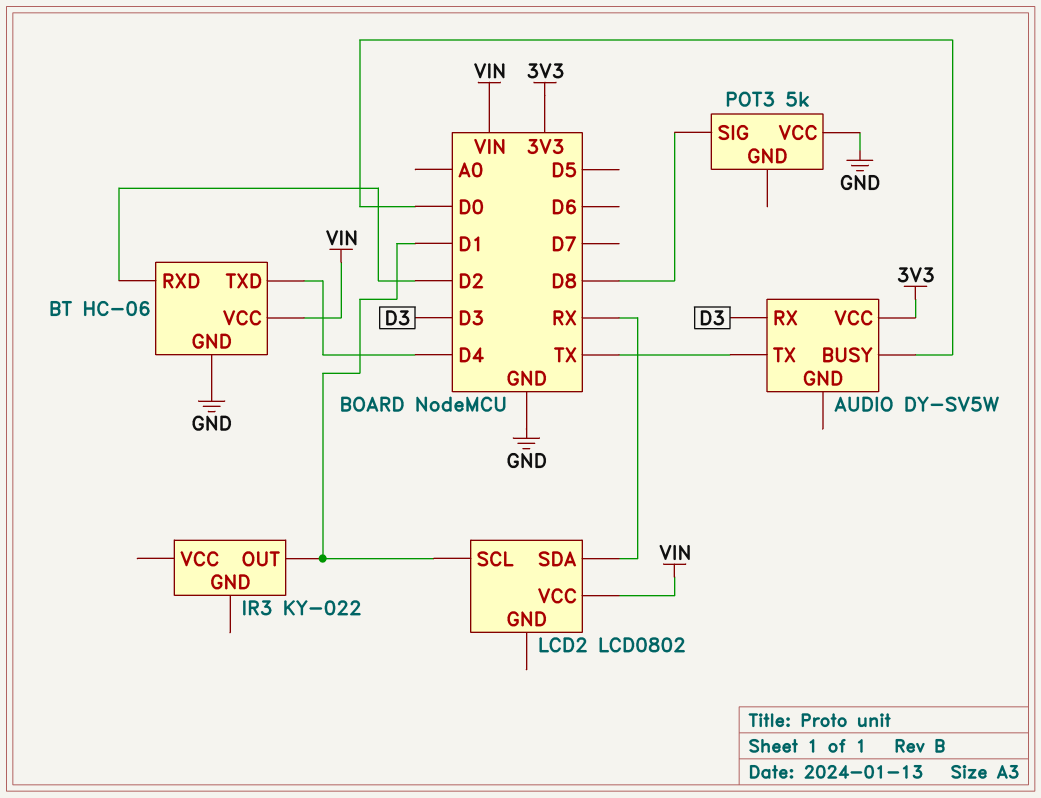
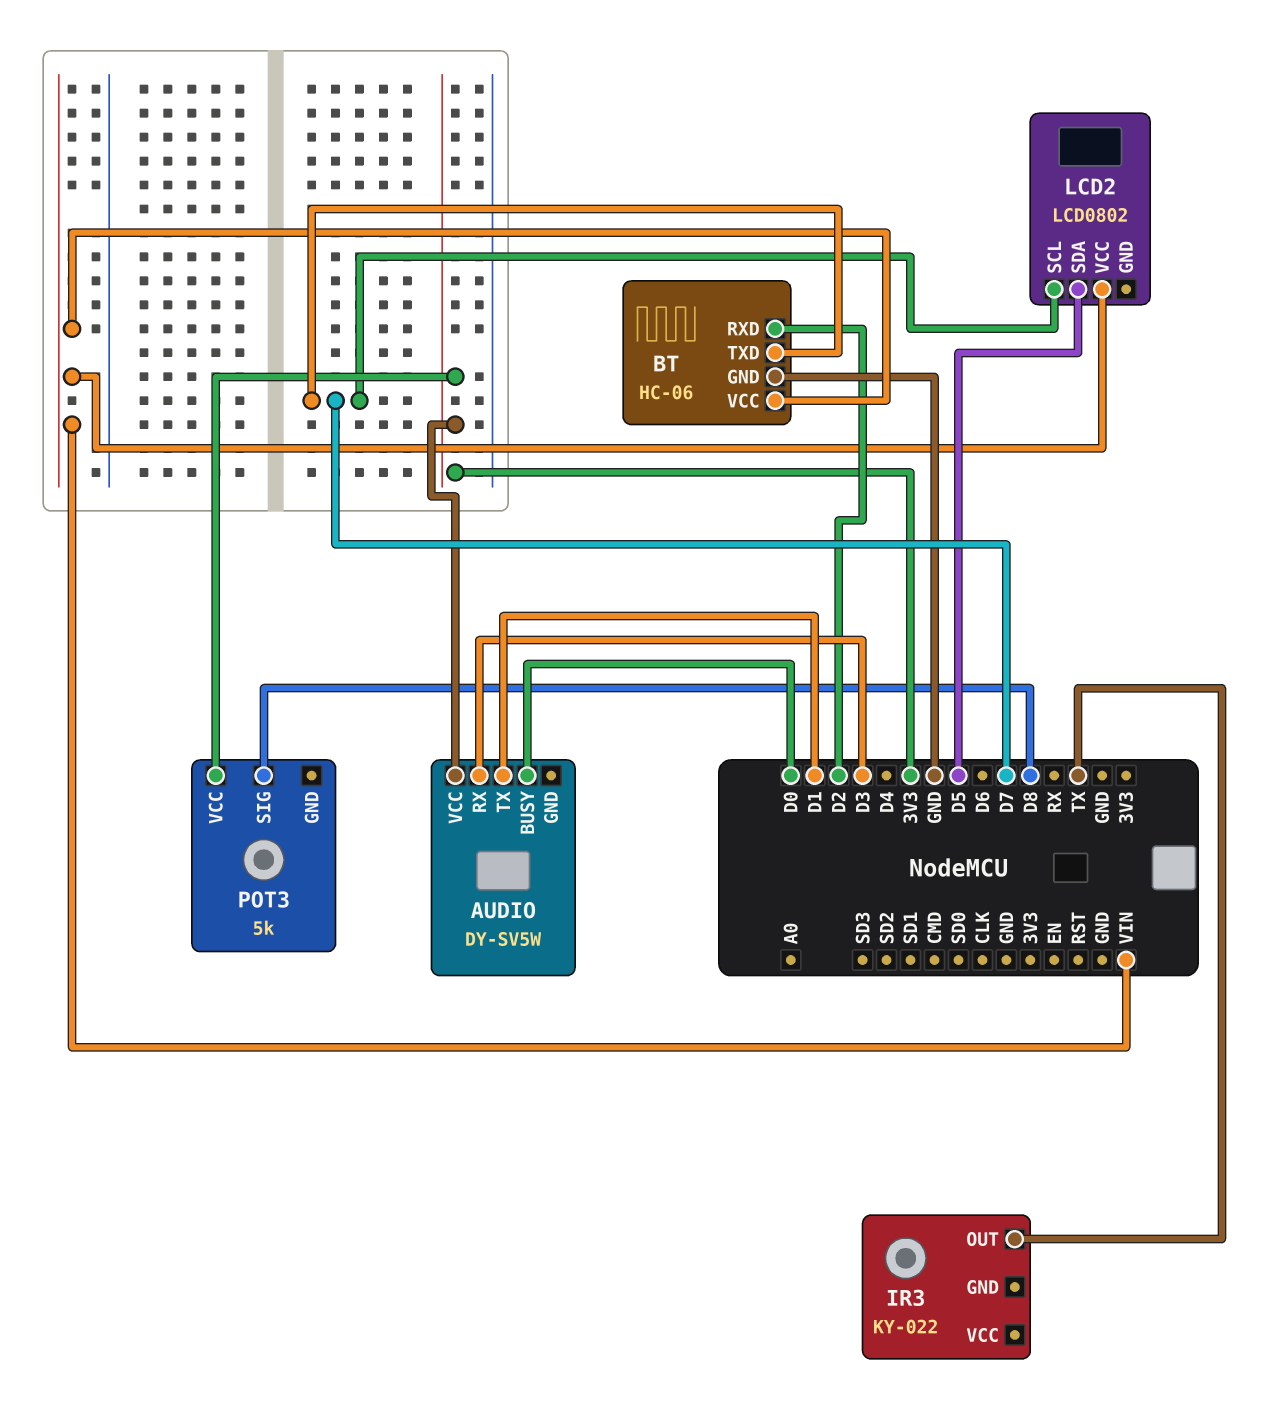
AUDIO pin TX: TX -> D1
BT pin TXD: D4 -> D7
IR3 pin OUT: D1 -> TX
LCD2 pin SCL: D1 -> D7
LCD2 pin SDA: RX -> D5
POT3 pin VCC: GND -> 3V3

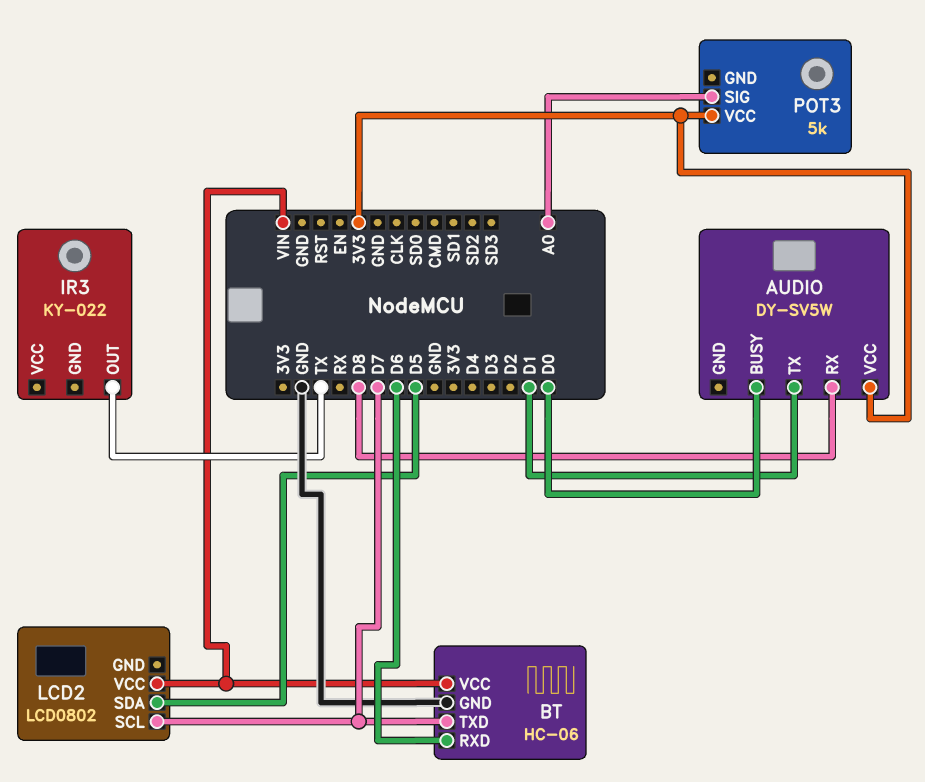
AUDIO pin RX: D3 -> D8
BT pin RXD: D2 -> D6
POT3 pin SIG: D8 -> A0

